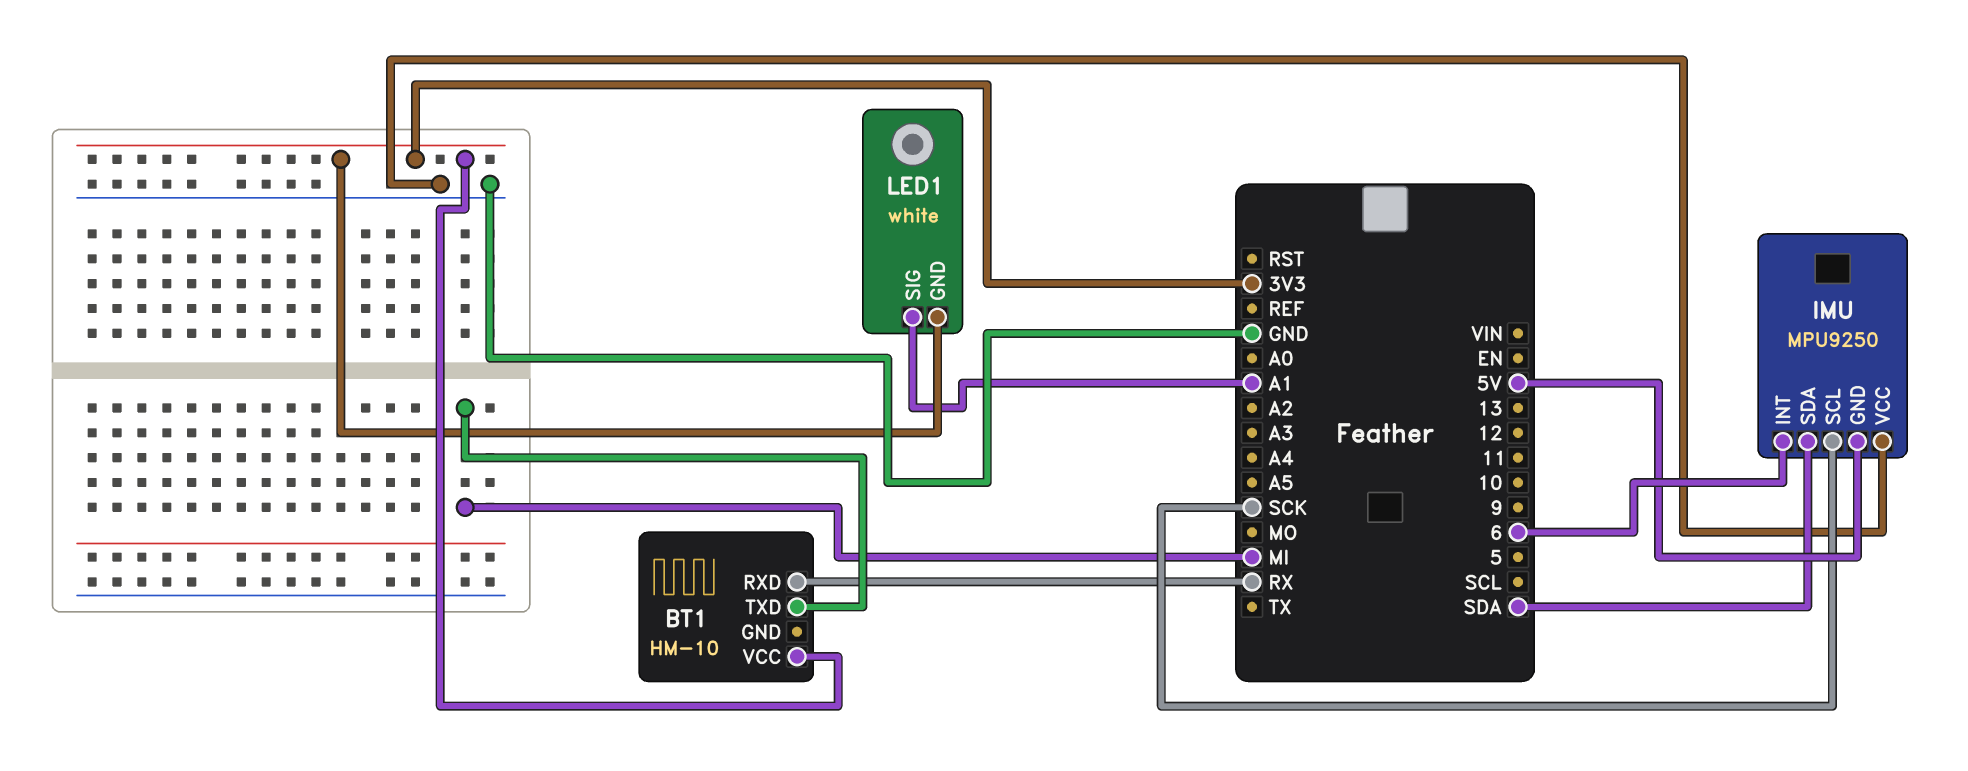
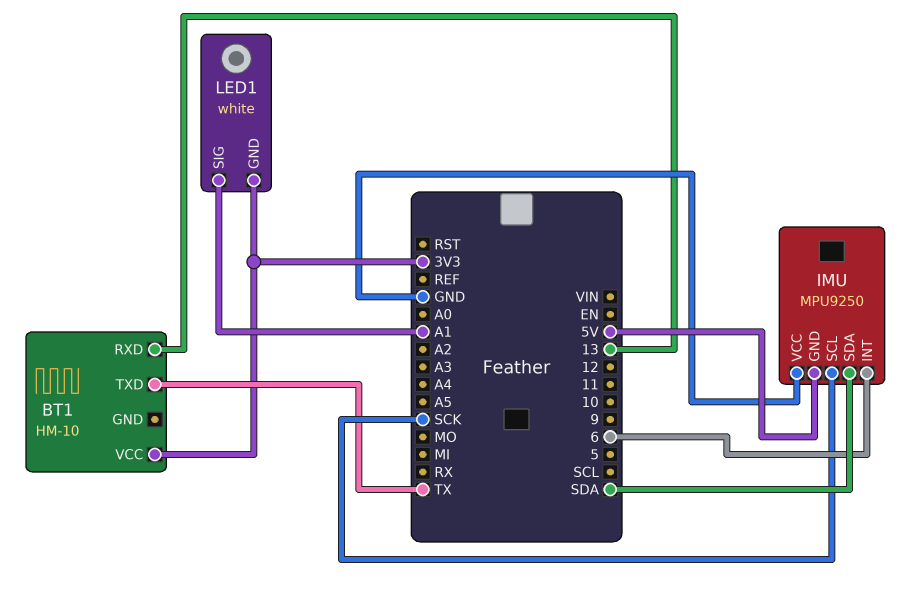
BT1 pin RXD: RX -> 13
BT1 pin TXD: MI -> TX

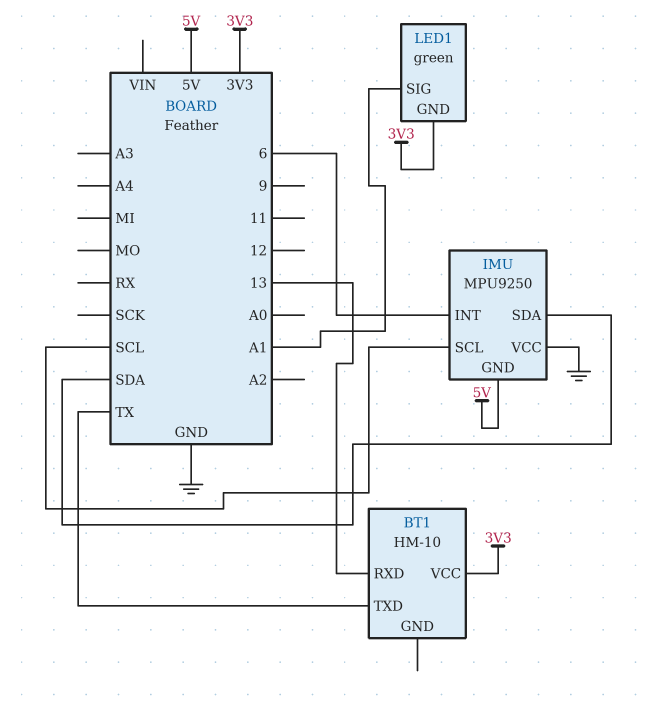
IMU pin SCL: SCK -> SCL
LED1: white -> green

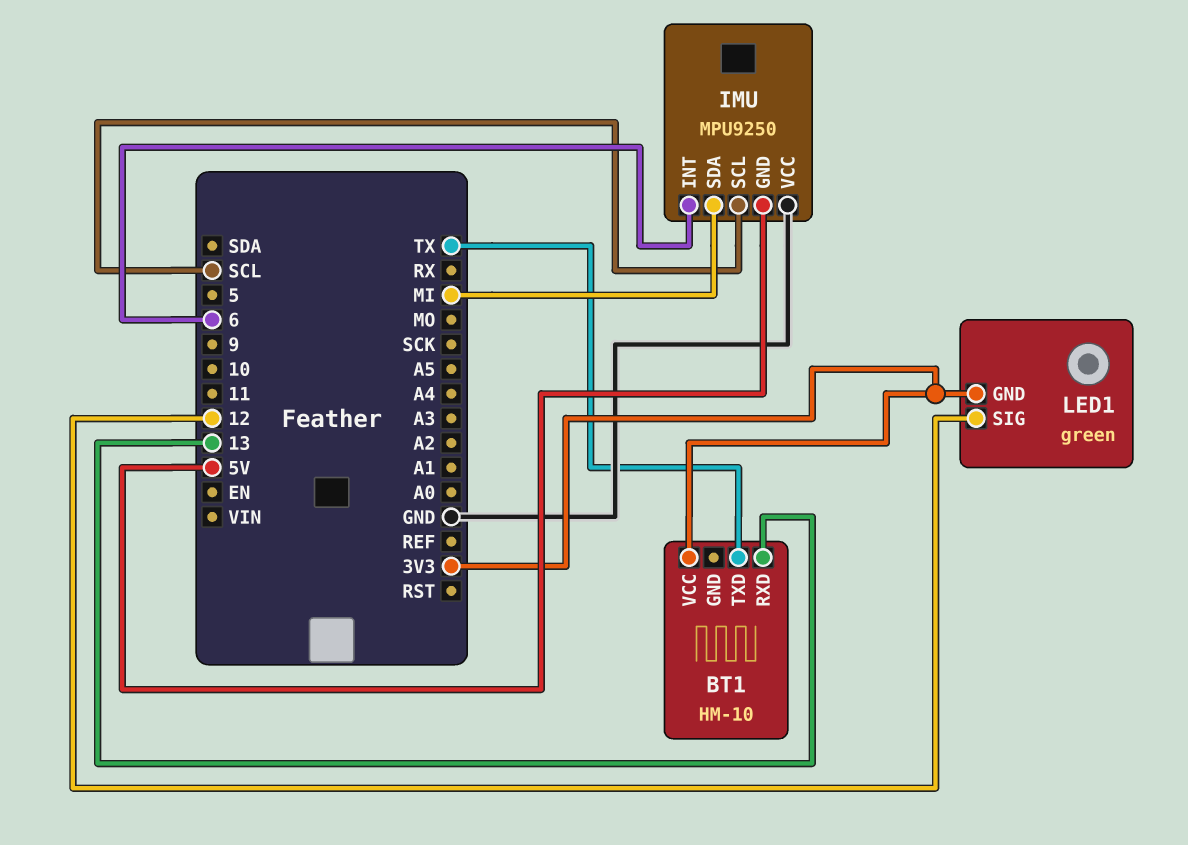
IMU pin SDA: SDA -> MI
LED1 pin SIG: A1 -> 12

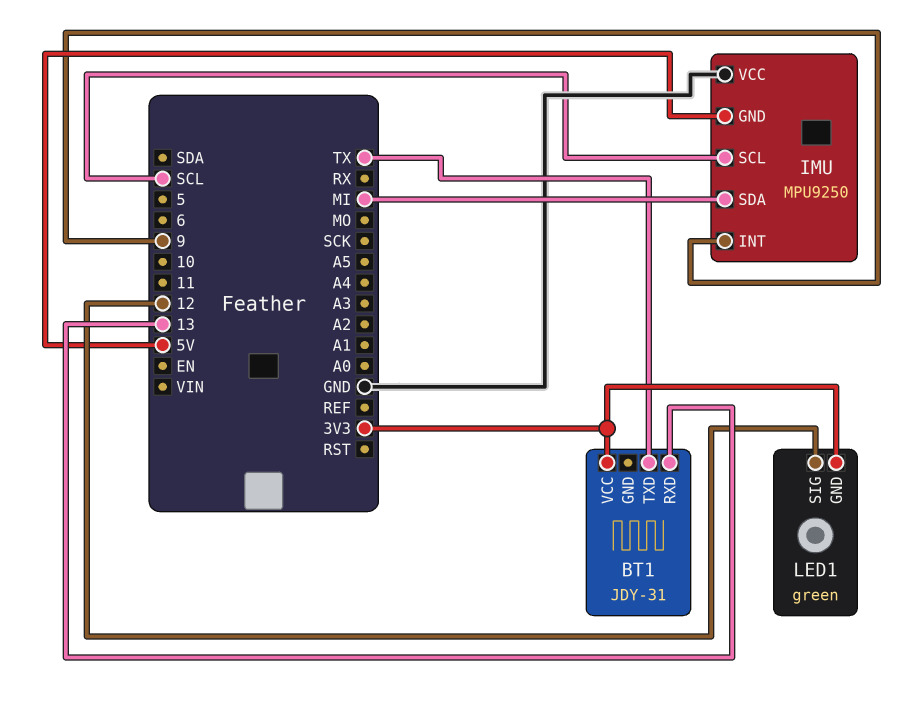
BT1: HM-10 -> JDY-31
IMU pin INT: 6 -> 9

